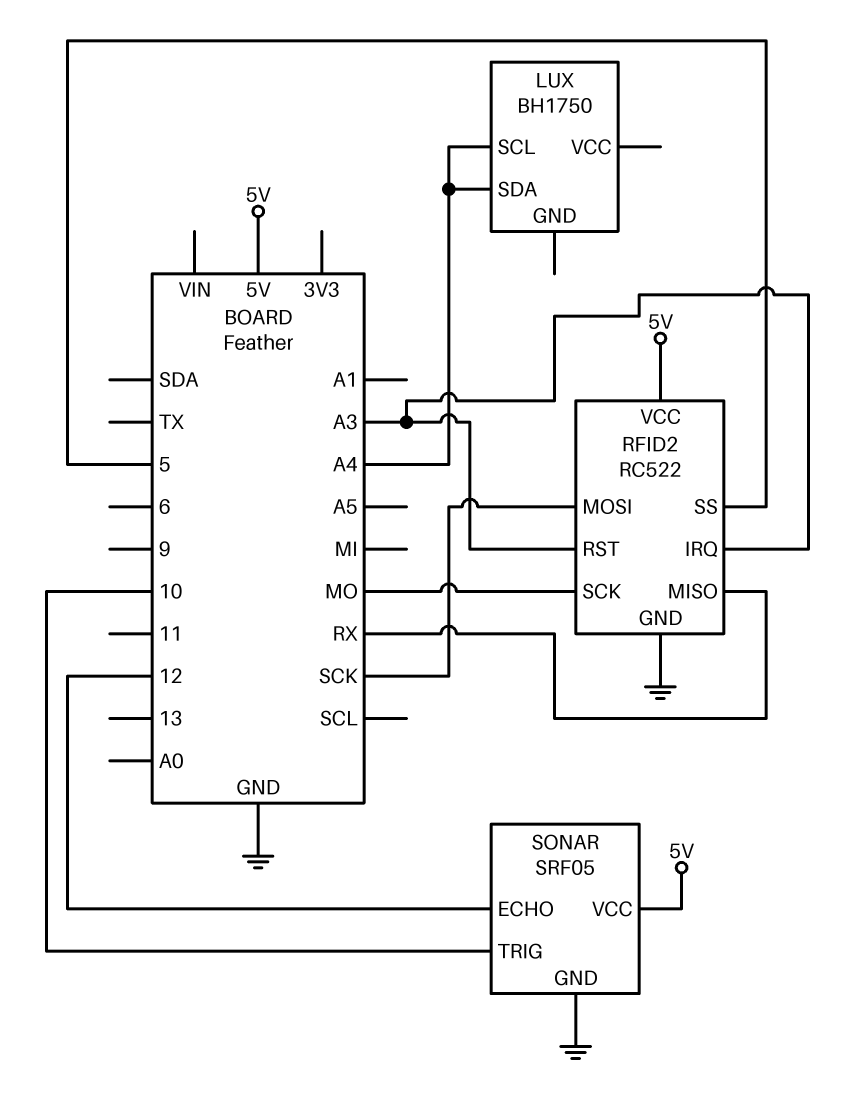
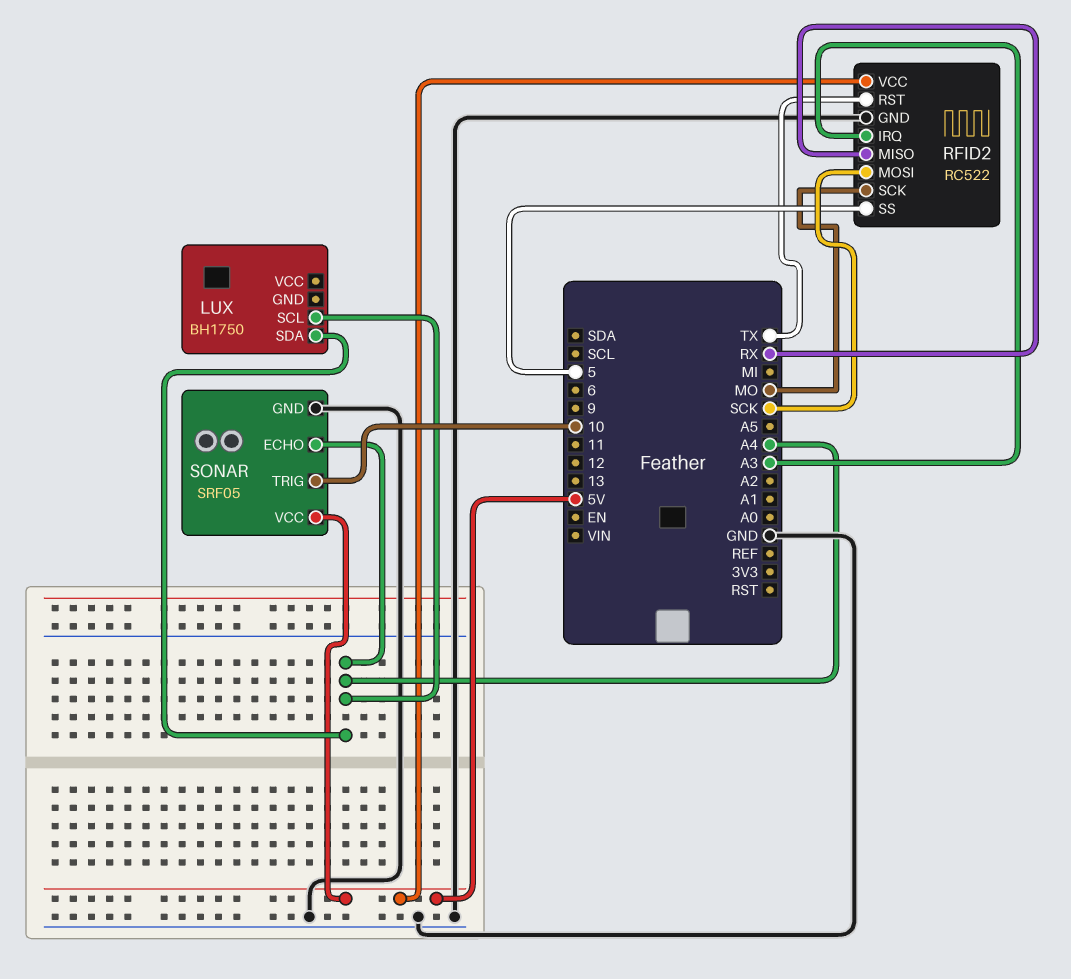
RFID2 pin RST: A3 -> TX
SONAR pin ECHO: 12 -> A4

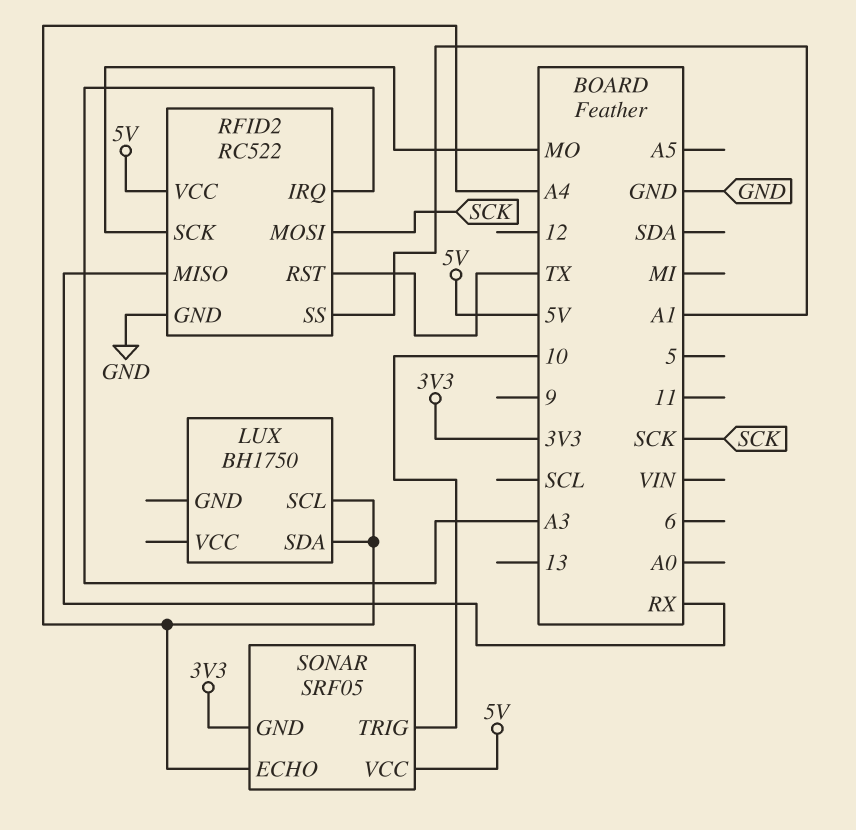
RFID2 pin SS: 5 -> A1
SONAR pin GND: GND -> 3V3

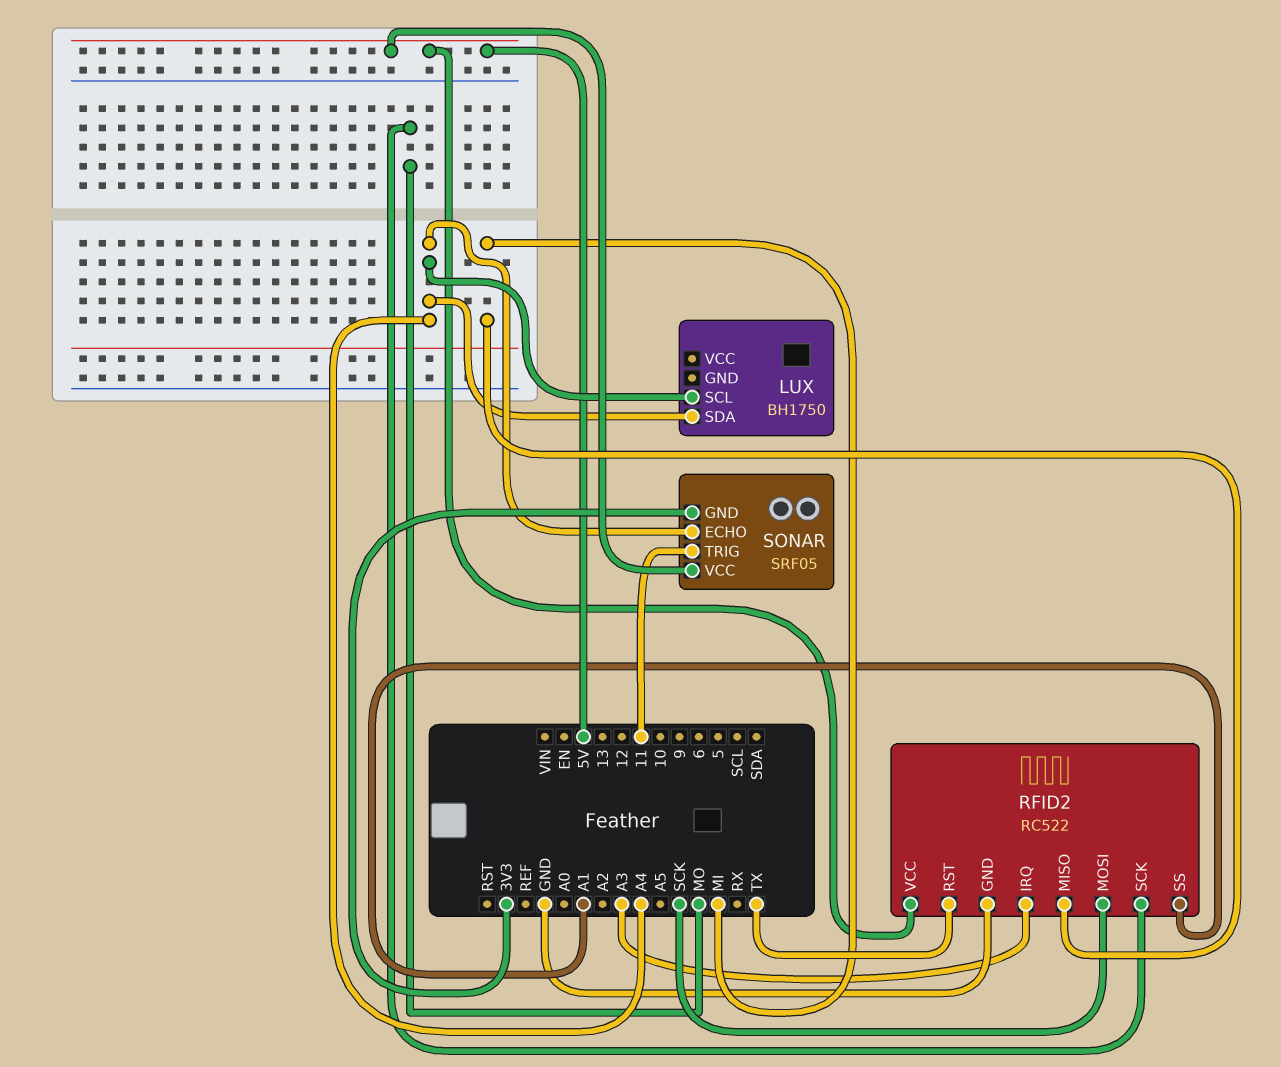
RFID2 pin MISO: RX -> MI
SONAR pin TRIG: 10 -> 11

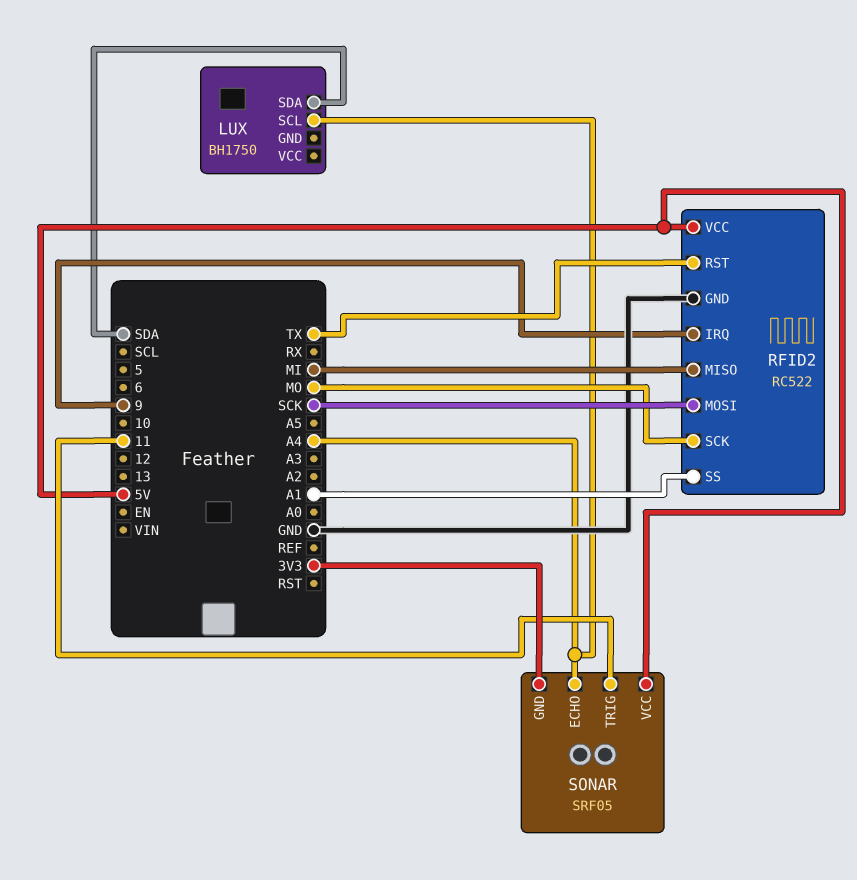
LUX pin SDA: A4 -> SDA
RFID2 pin IRQ: A3 -> 9

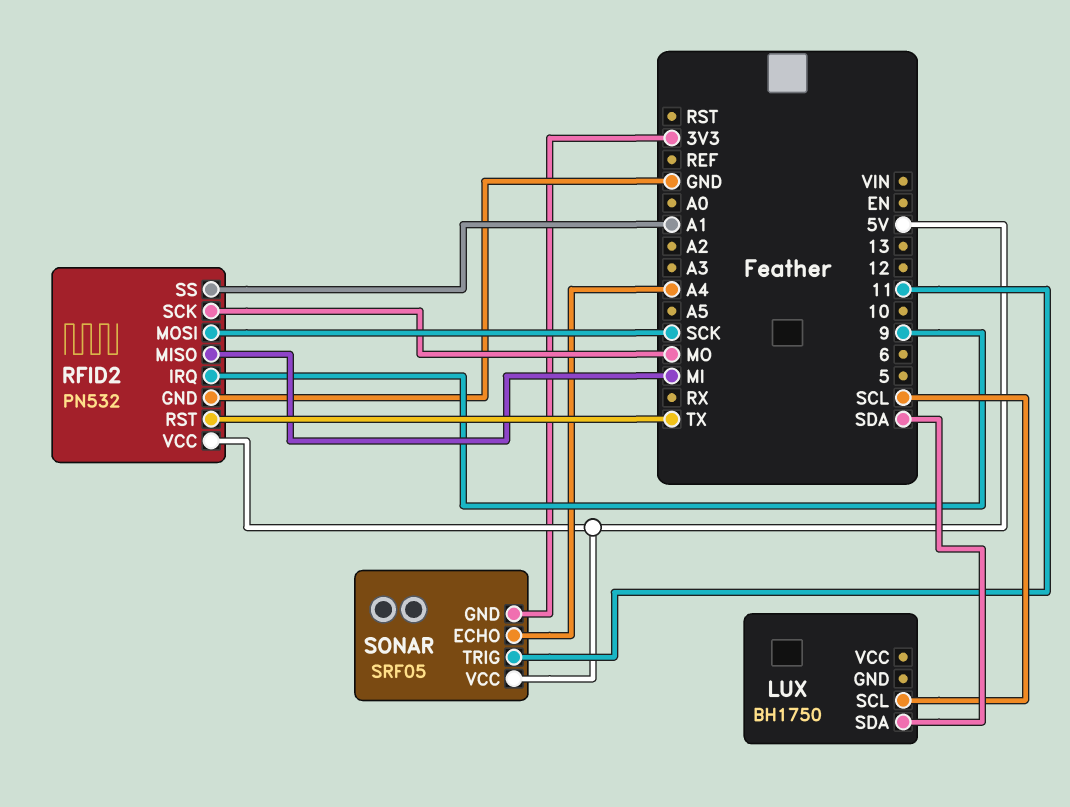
LUX pin SCL: A4 -> SCL
RFID2: RC522 -> PN532

